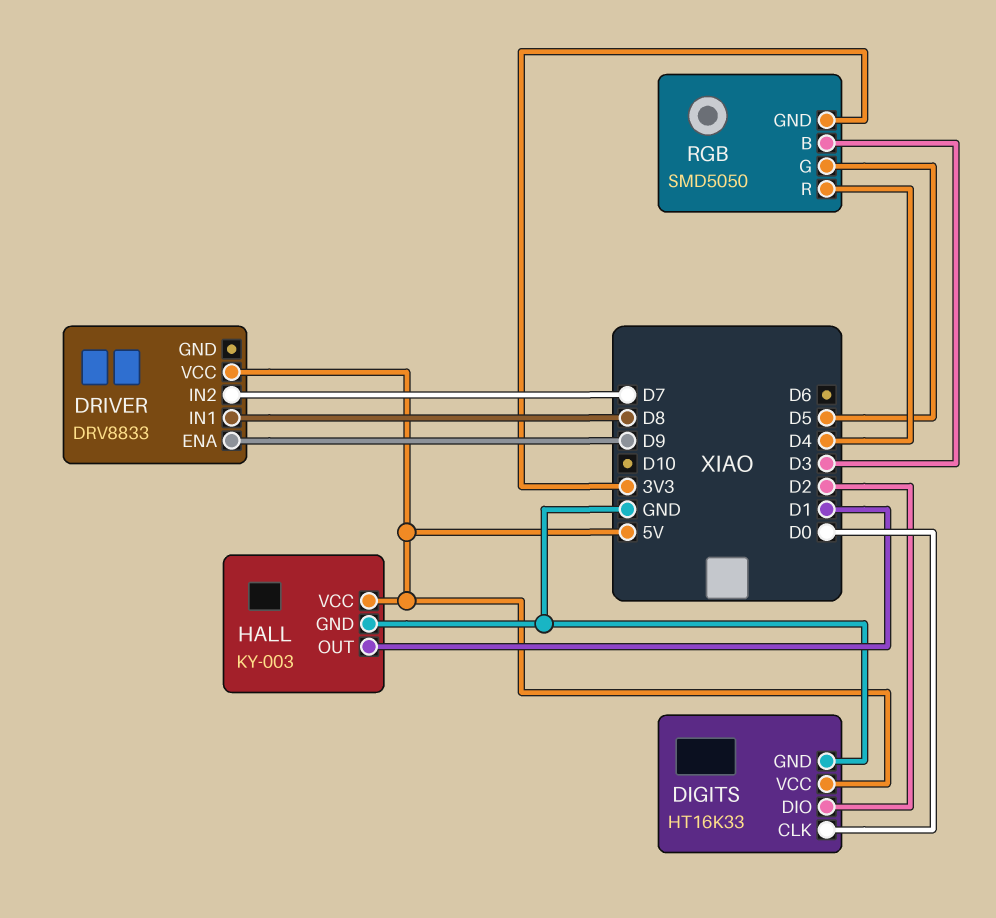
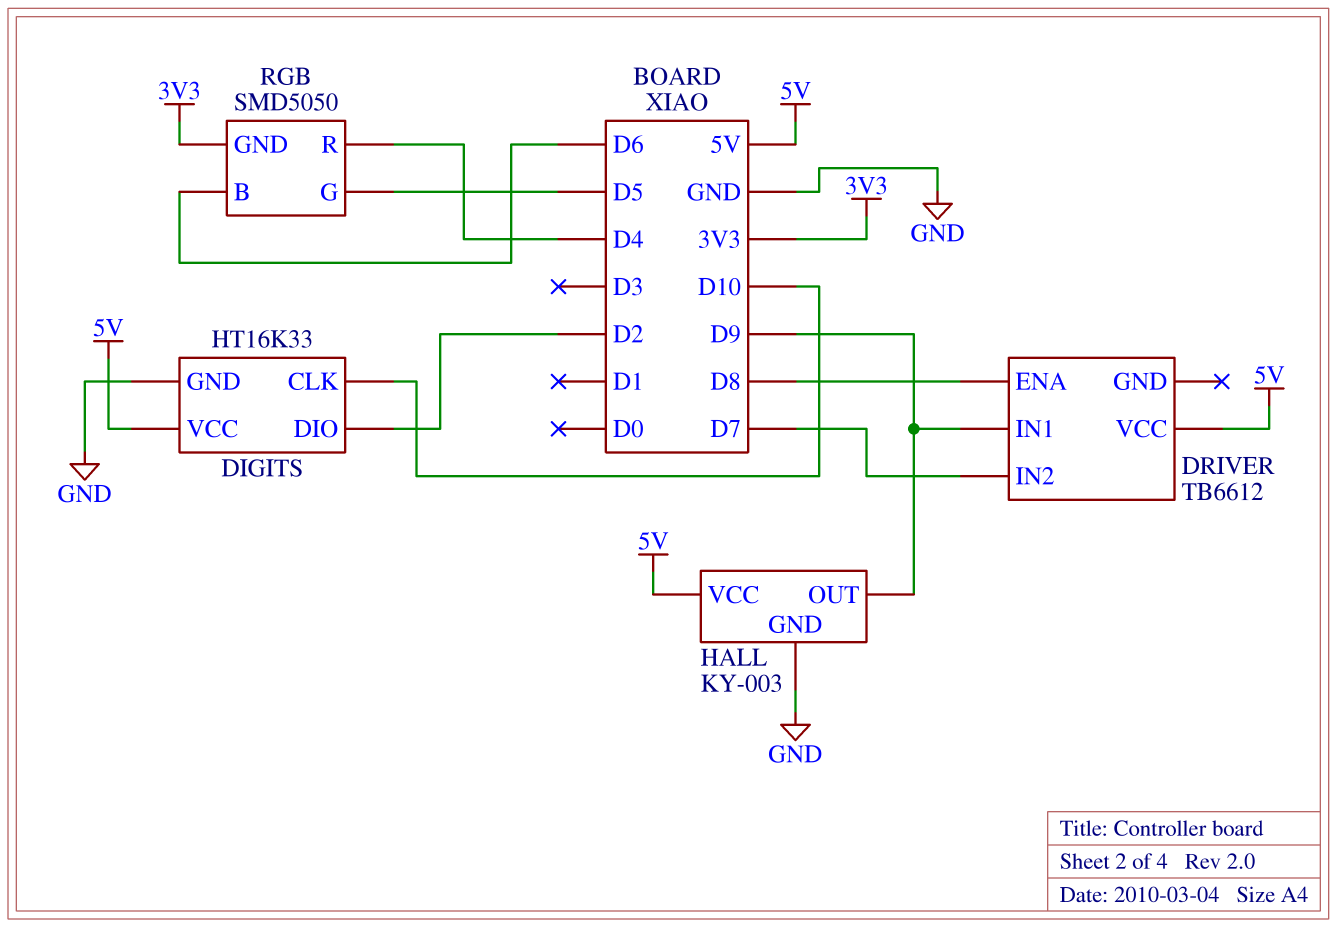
DIGITS pin CLK: D0 -> D10
DRIVER: DRV8833 -> TB6612
DRIVER pin ENA: D9 -> D8
DRIVER pin IN1: D8 -> D9
HALL pin OUT: D1 -> D9
RGB pin B: D3 -> D6

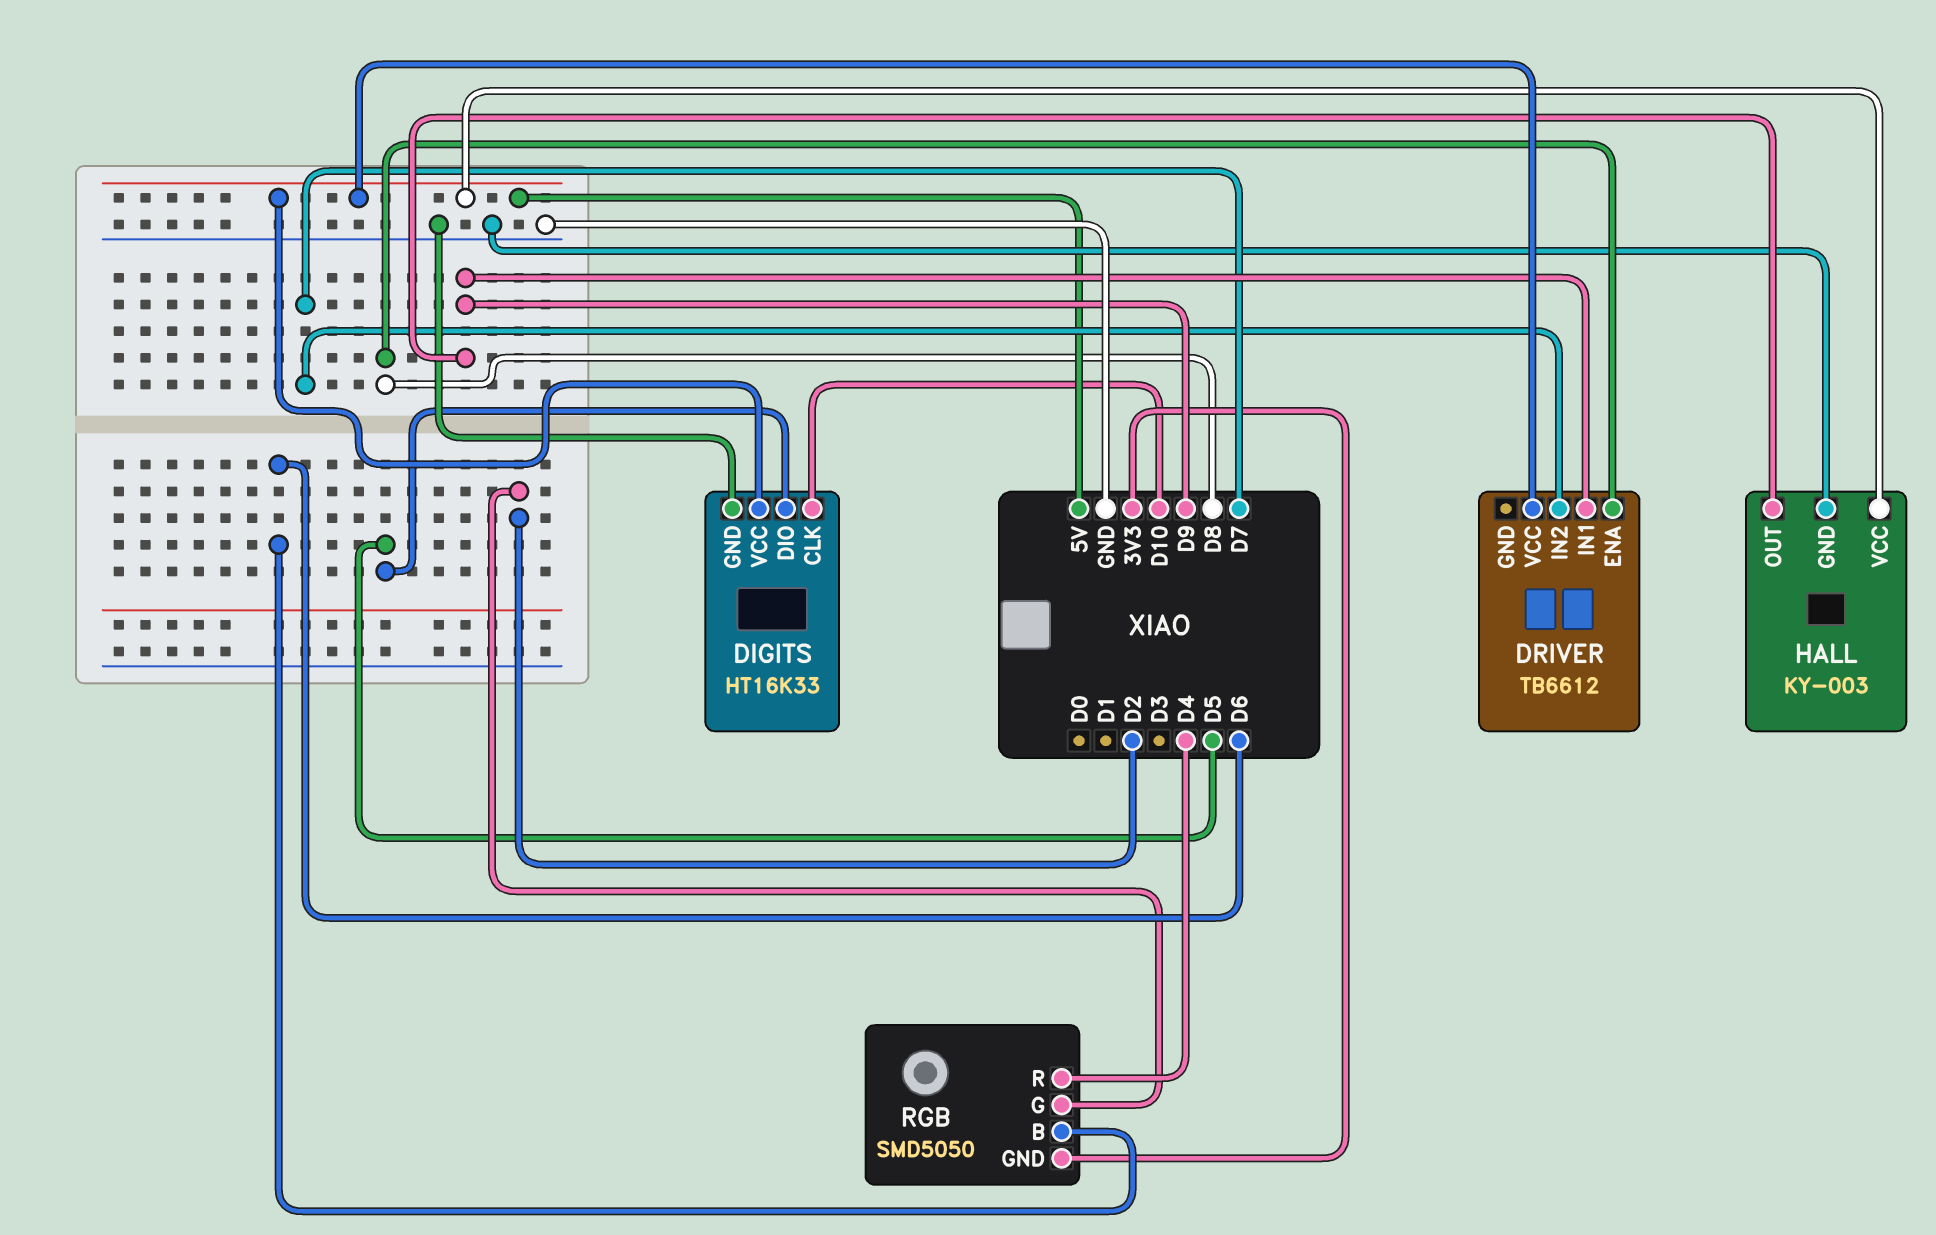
DIGITS pin DIO: D2 -> D5
RGB pin G: D5 -> D2

